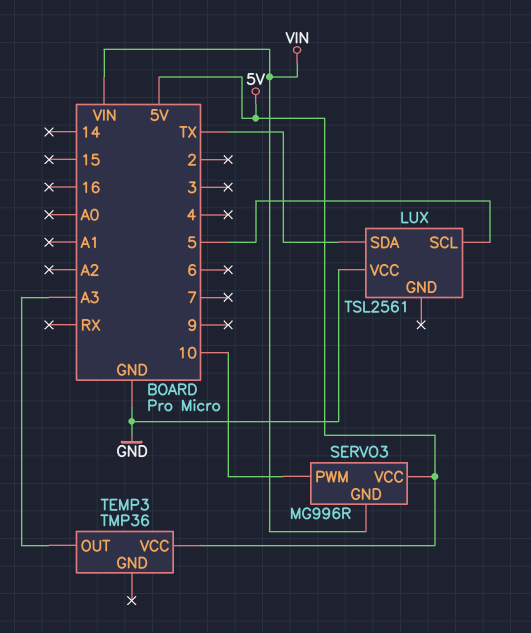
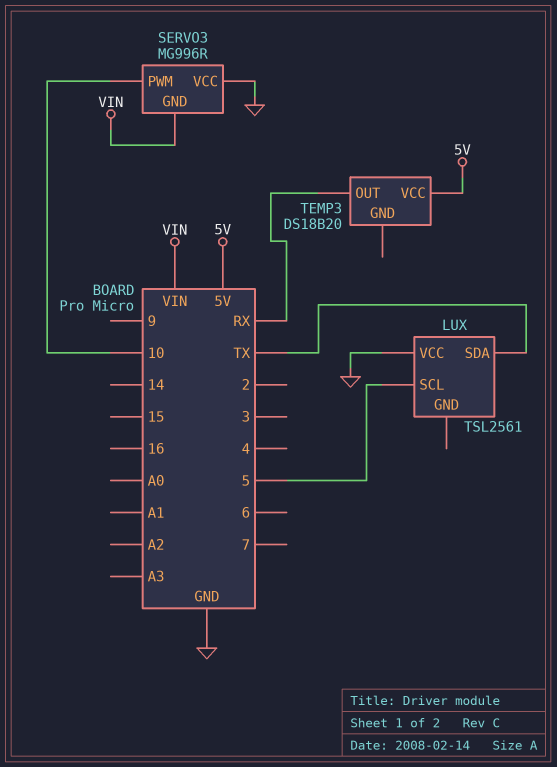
SERVO3 pin VCC: 5V -> GND
TEMP3: TMP36 -> DS18B20
TEMP3 pin OUT: A3 -> RX

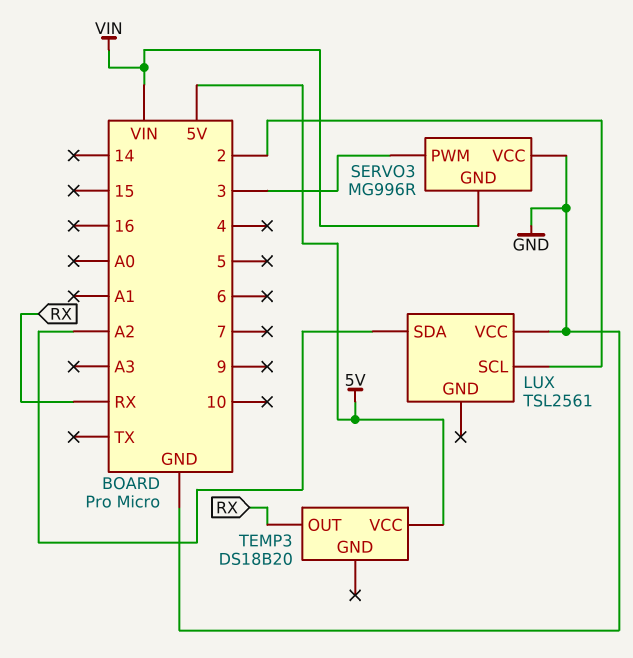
LUX pin SCL: 5 -> 2
LUX pin SDA: TX -> A2
SERVO3 pin PWM: 10 -> 3

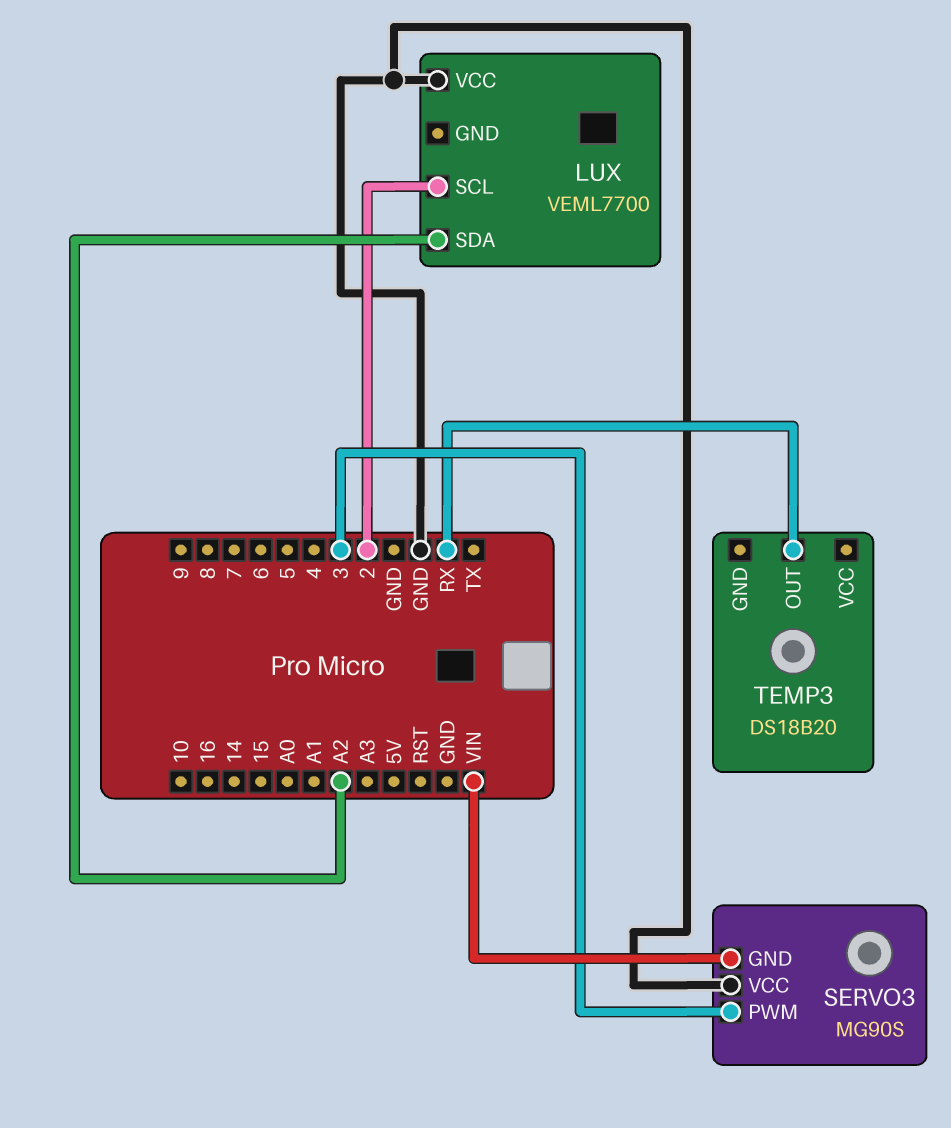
LUX: TSL2561 -> VEML7700
SERVO3: MG996R -> MG90S
TEMP3 pin VCC: 5V -> none

